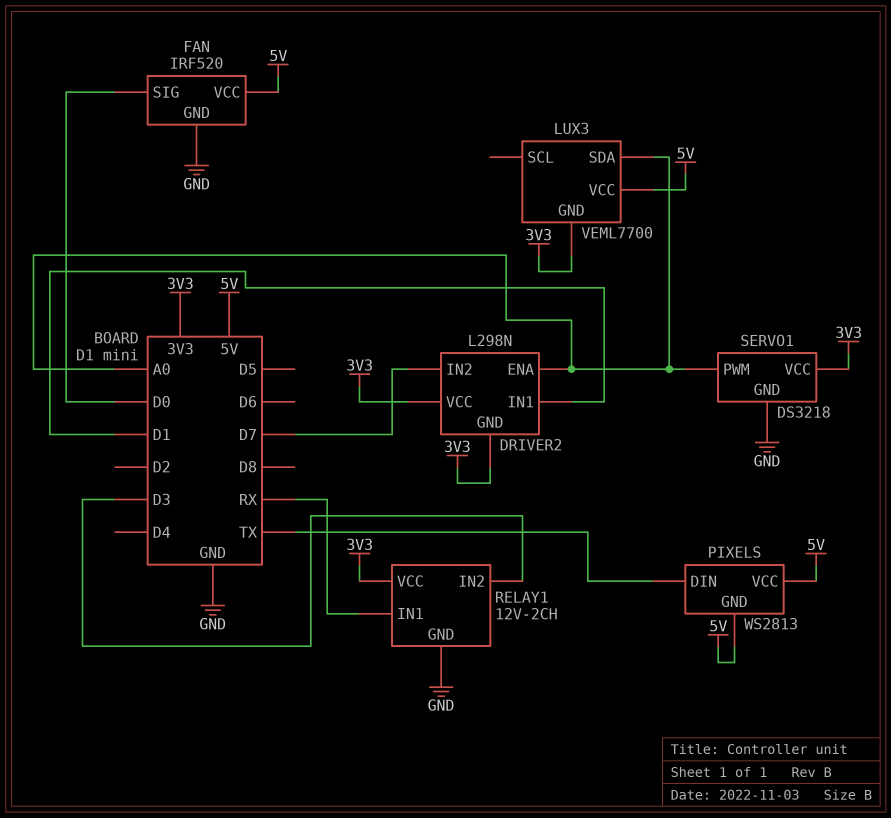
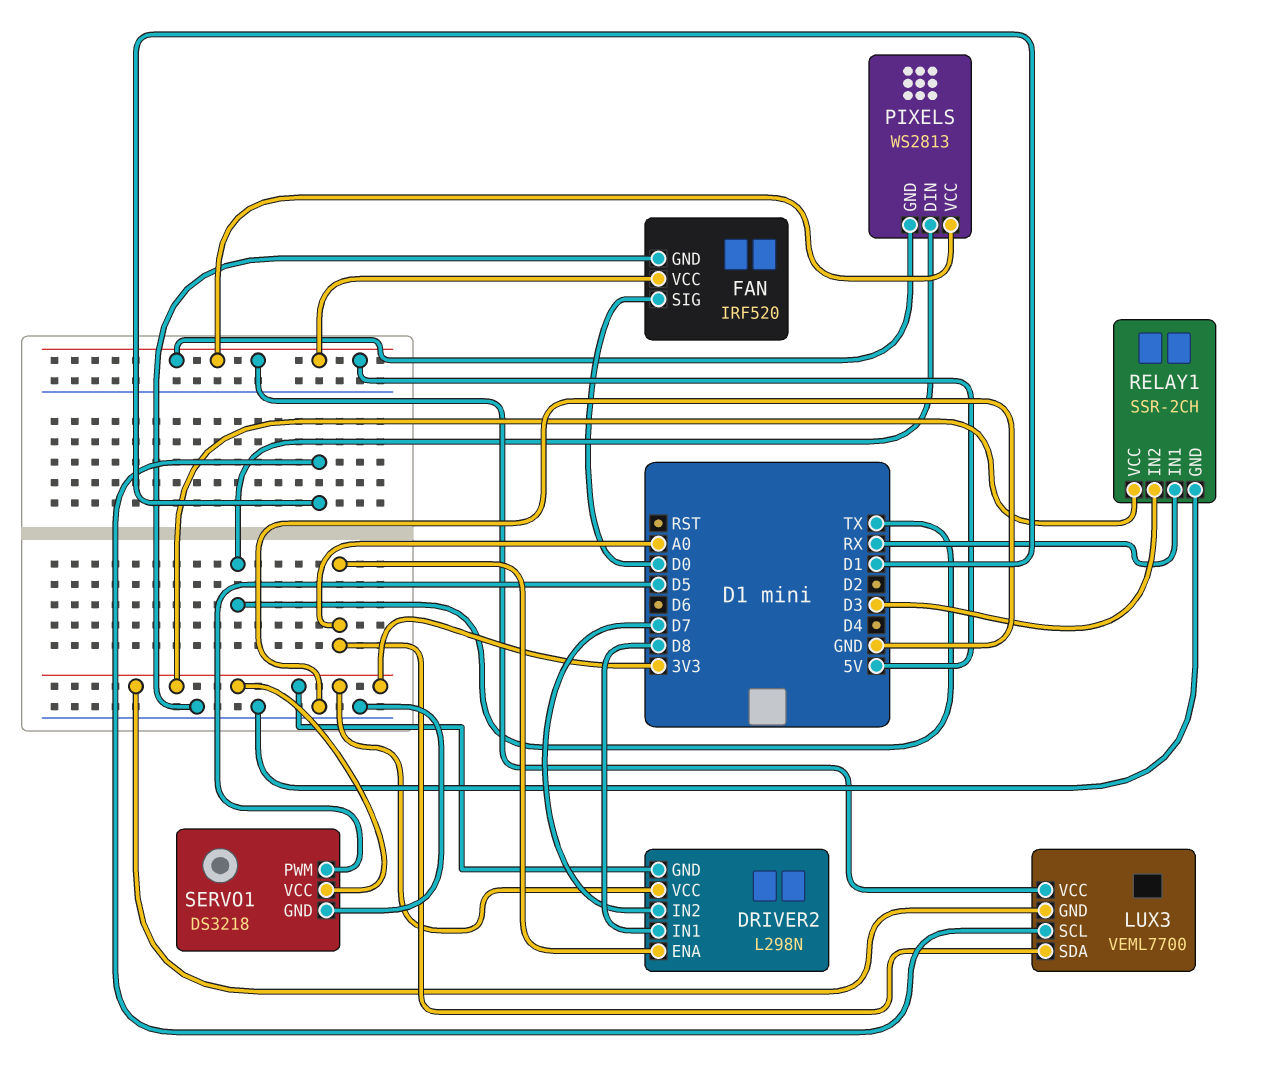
DRIVER2 pin IN1: D1 -> D8
LUX3 pin SCL: none -> D1
RELAY1: 12V-2CH -> SSR-2CH
SERVO1 pin PWM: A0 -> D5

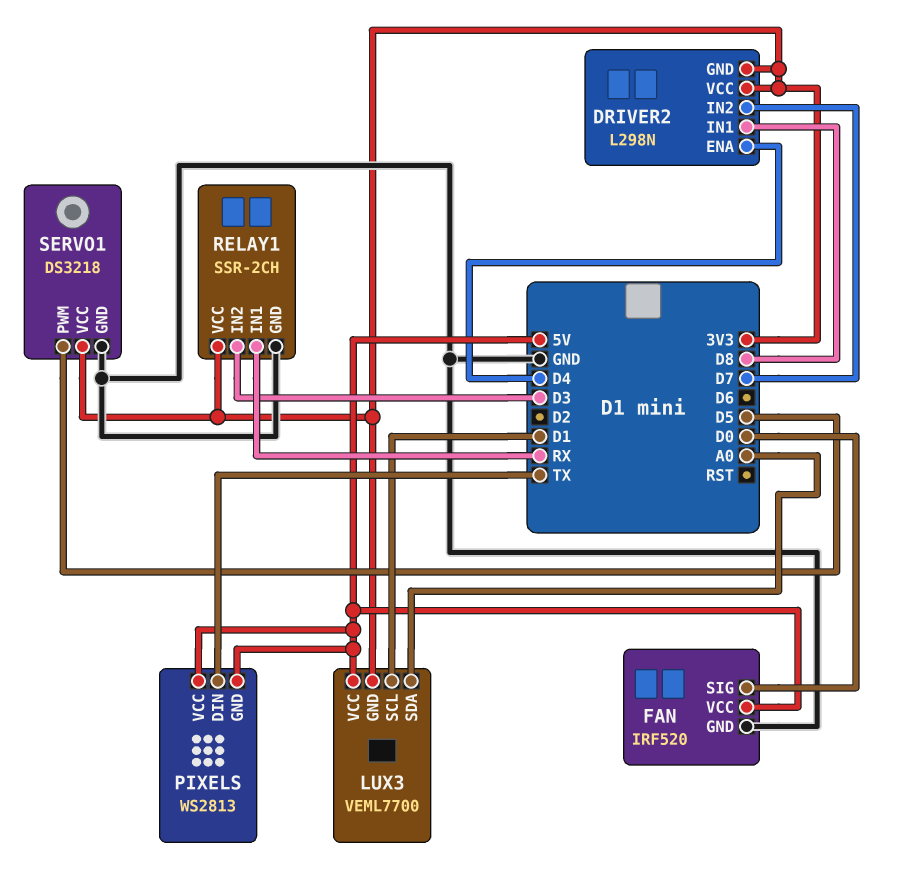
DRIVER2 pin ENA: A0 -> D4

